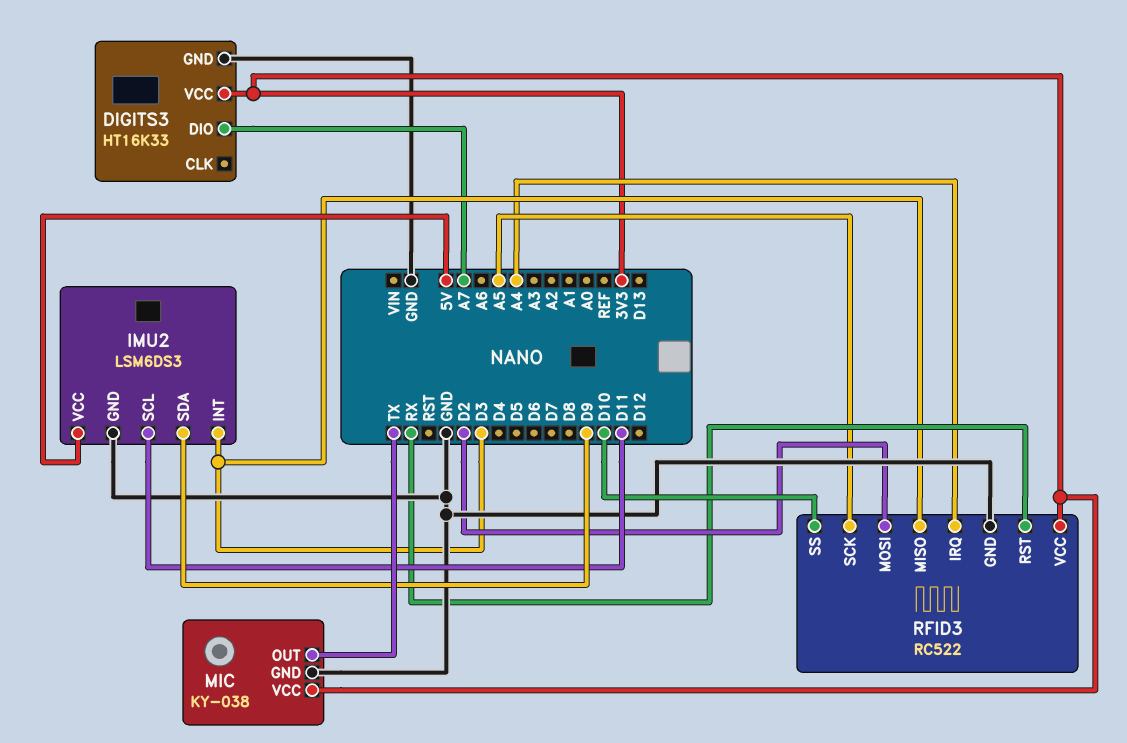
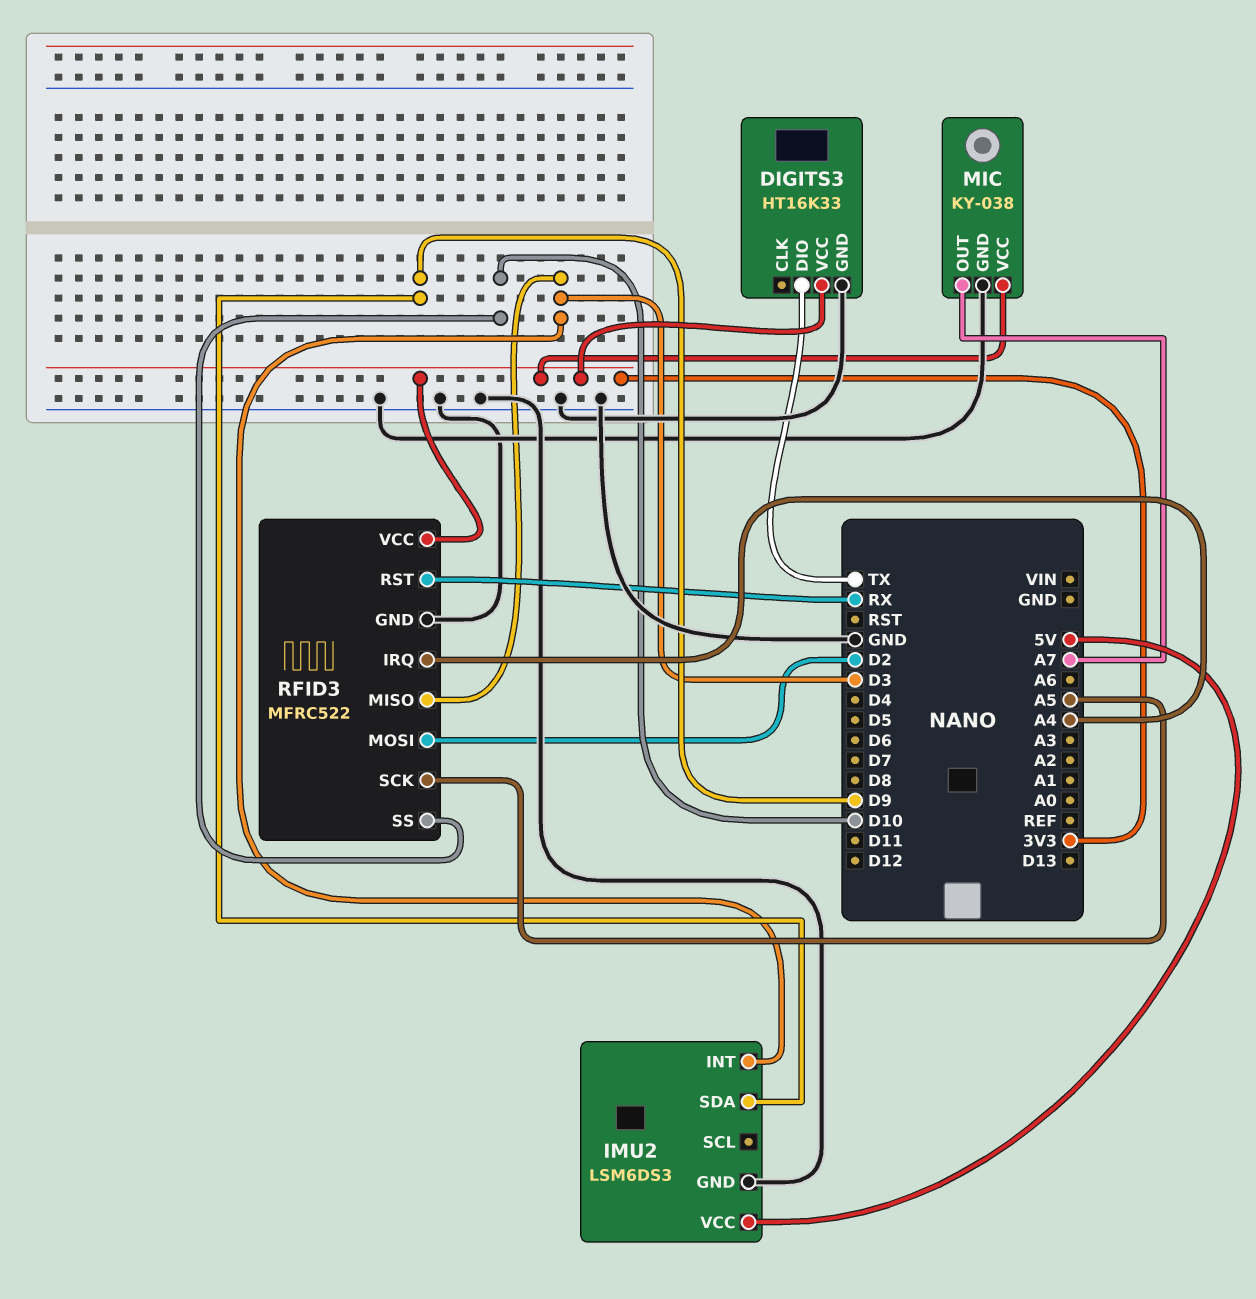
DIGITS3 pin DIO: A7 -> TX
IMU2 pin SCL: D11 -> none
MIC pin OUT: TX -> A7
RFID3: RC522 -> MFRC522

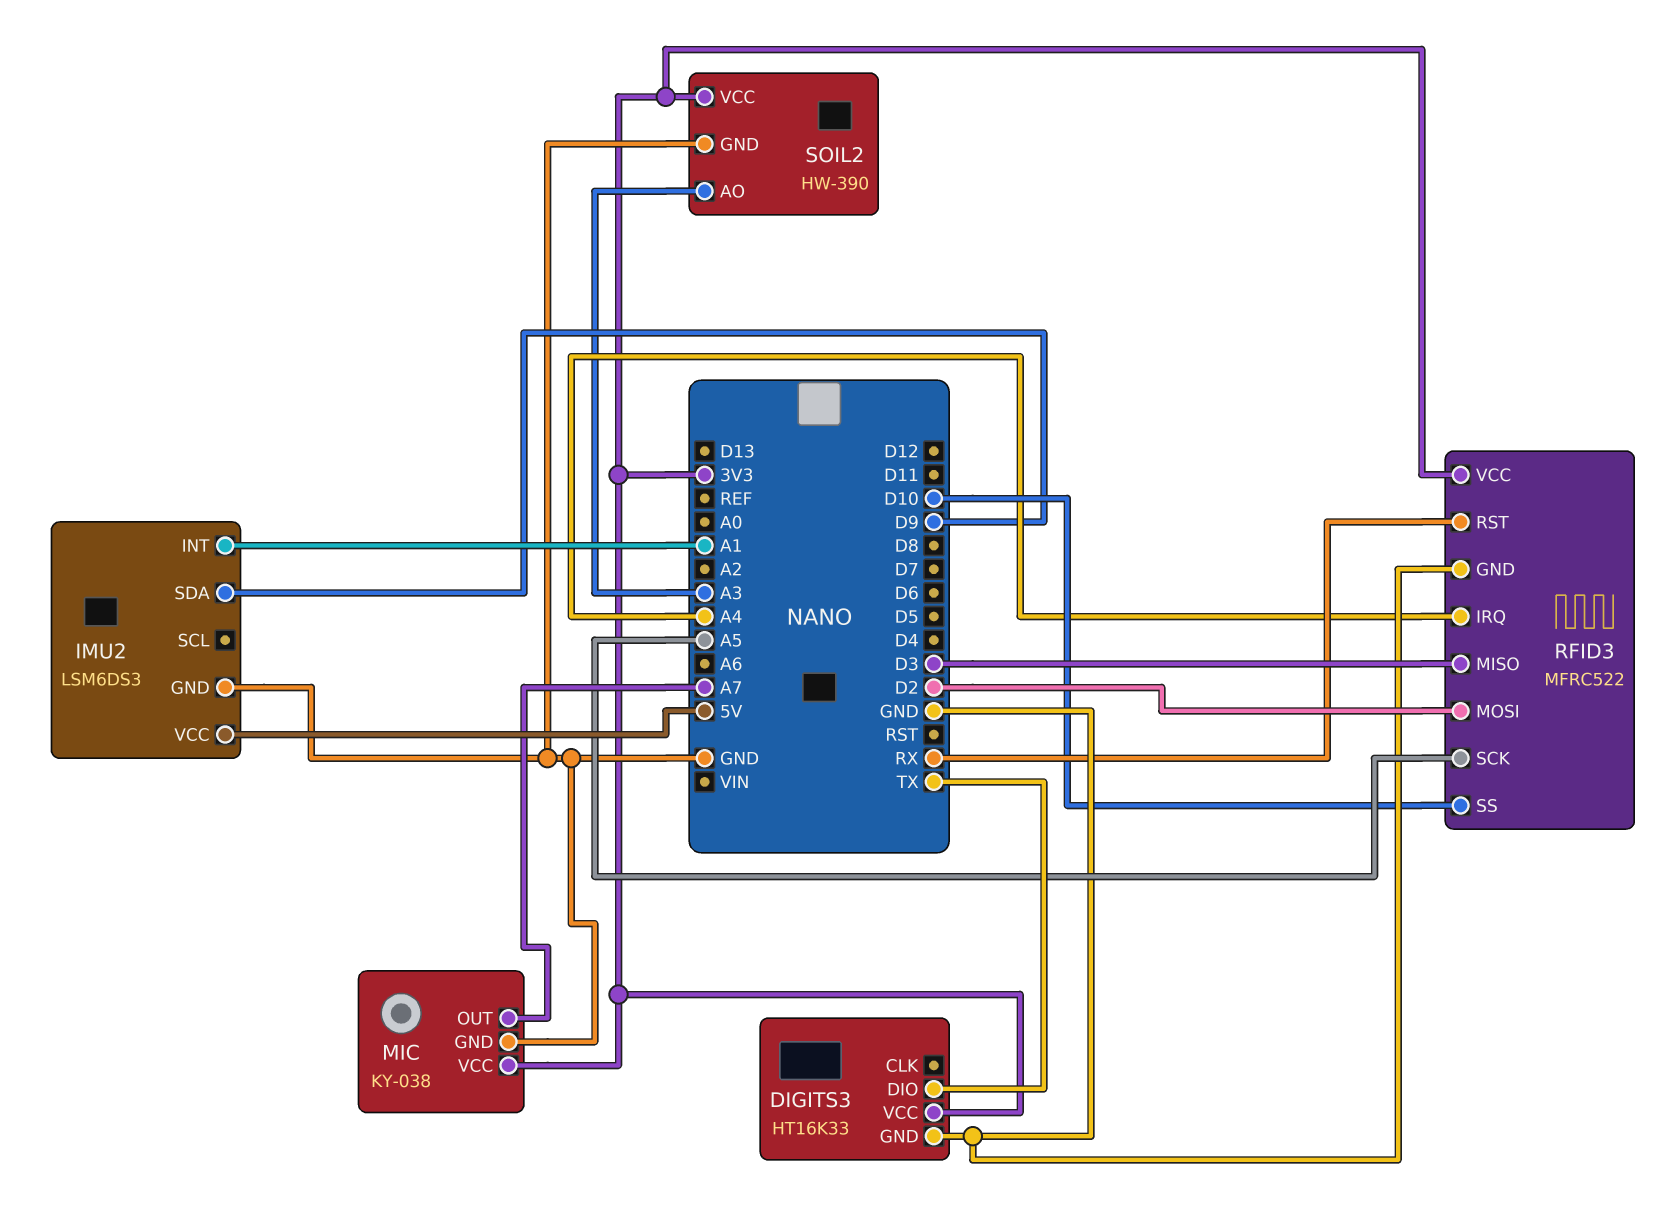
IMU2 pin INT: D3 -> A1
SOIL2: none -> HW-390
SOIL2 pin AO: none -> A3
SOIL2 pin GND: none -> GND
SOIL2 pin VCC: none -> 3V3

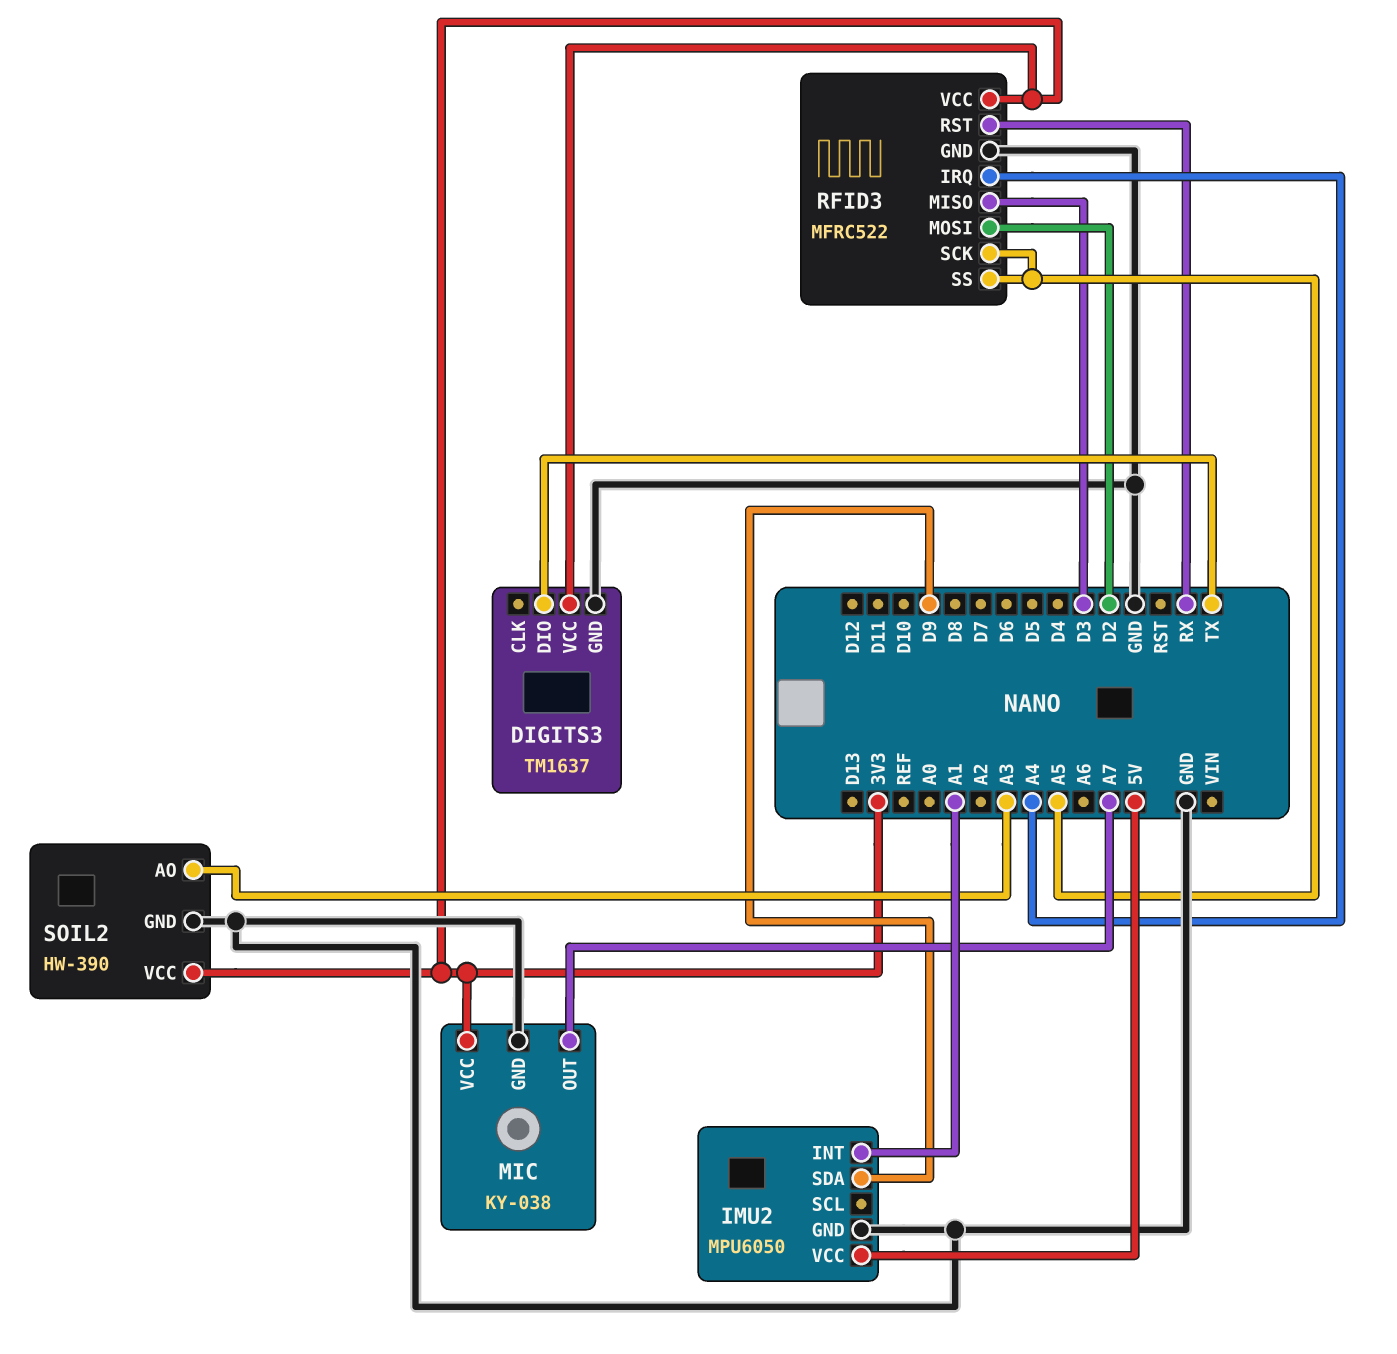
DIGITS3: HT16K33 -> TM1637
IMU2: LSM6DS3 -> MPU6050
RFID3 pin SS: D10 -> A5

